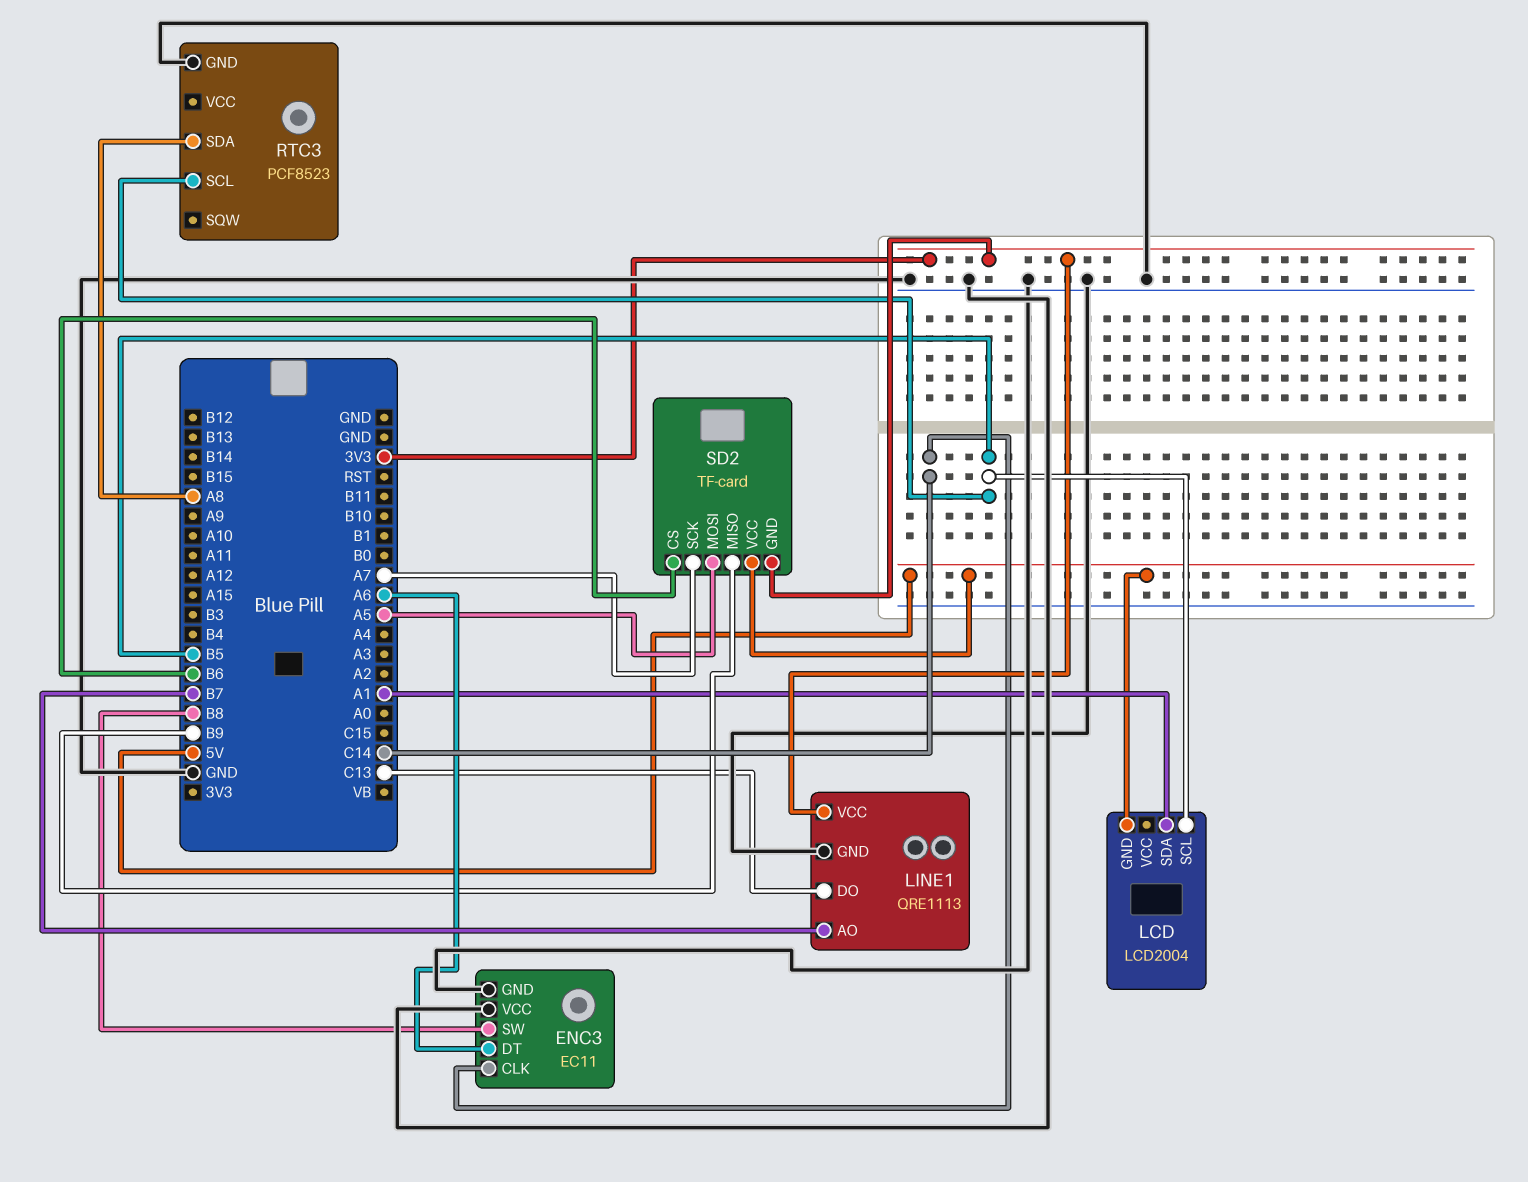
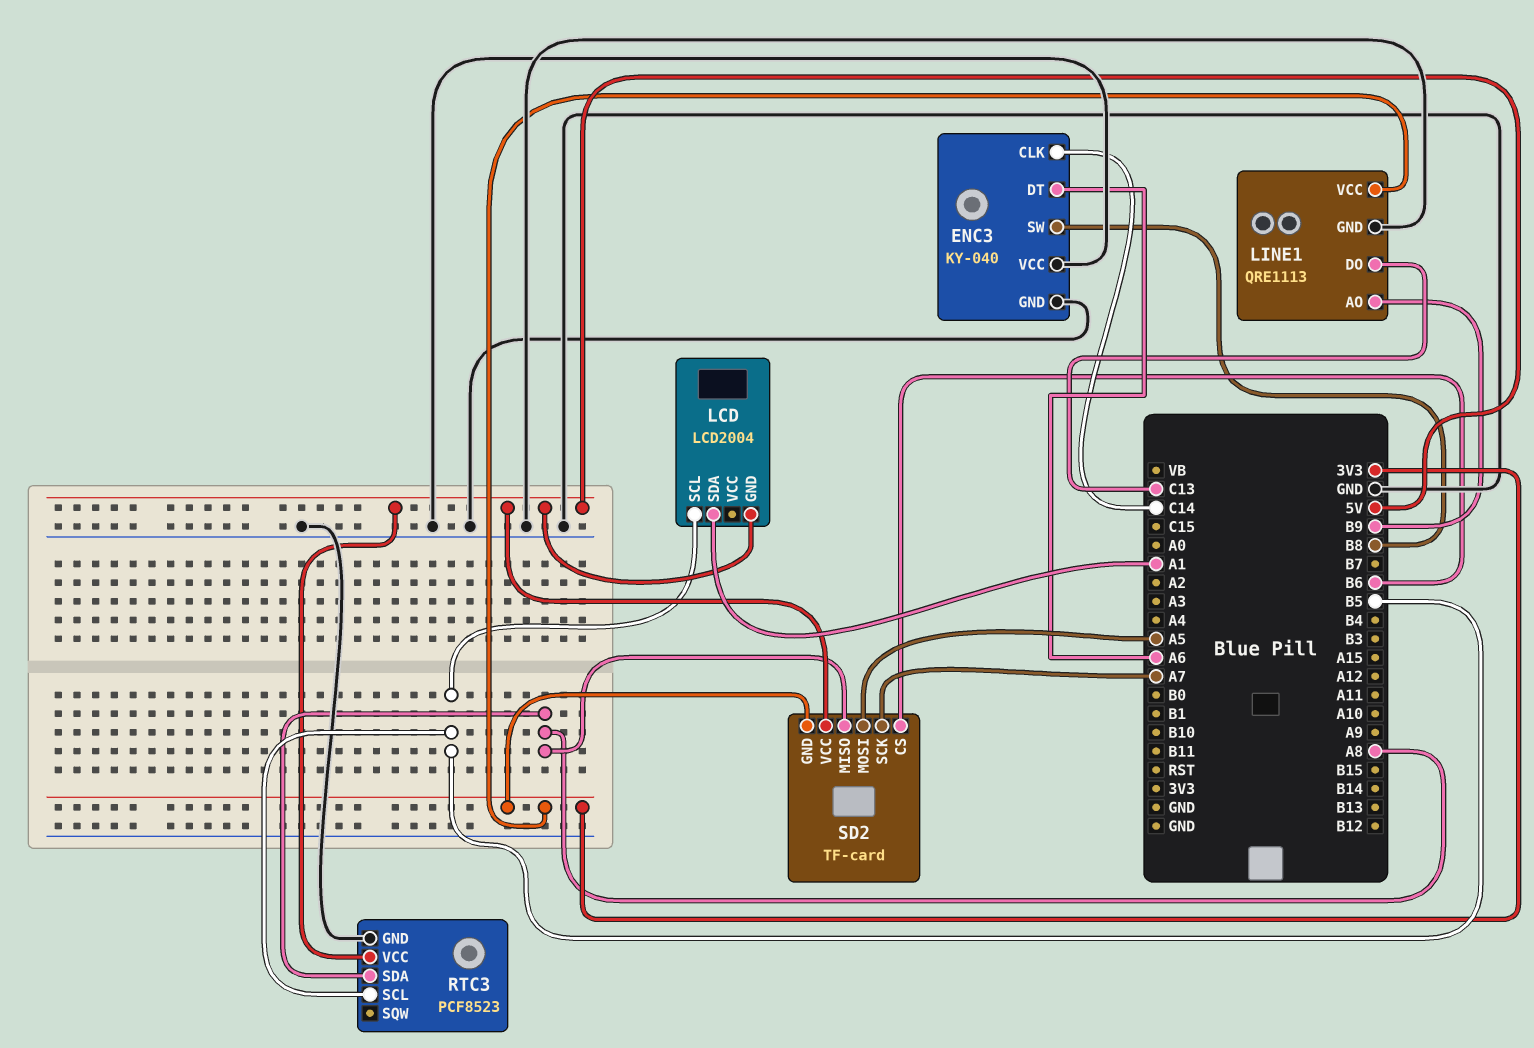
ENC3: EC11 -> KY-040
LINE1 pin AO: B7 -> B9
RTC3 pin VCC: none -> 5V
SD2 pin MISO: B9 -> A8

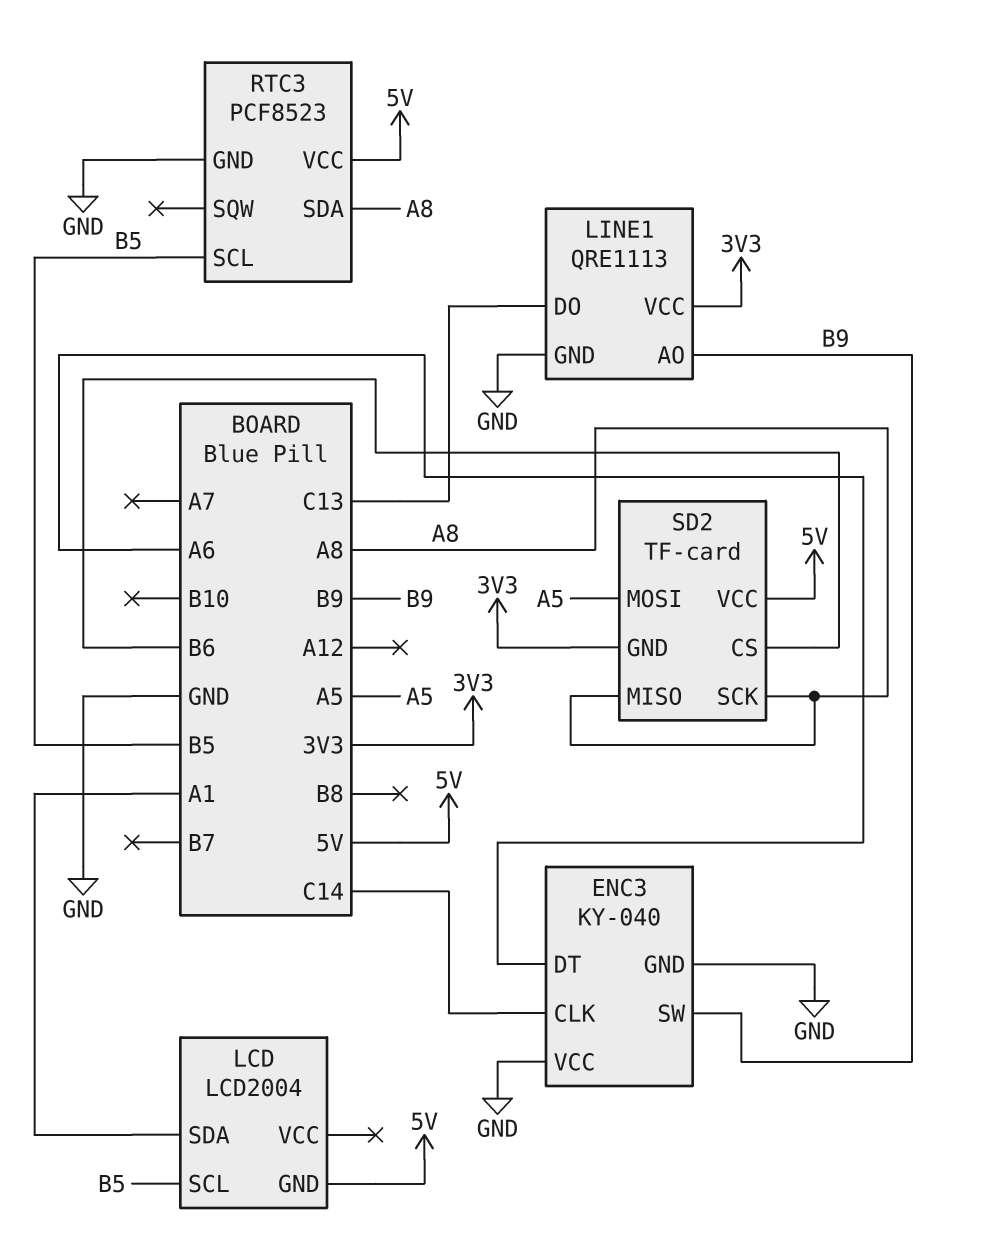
ENC3 pin SW: B8 -> B9
SD2 pin SCK: A7 -> A8

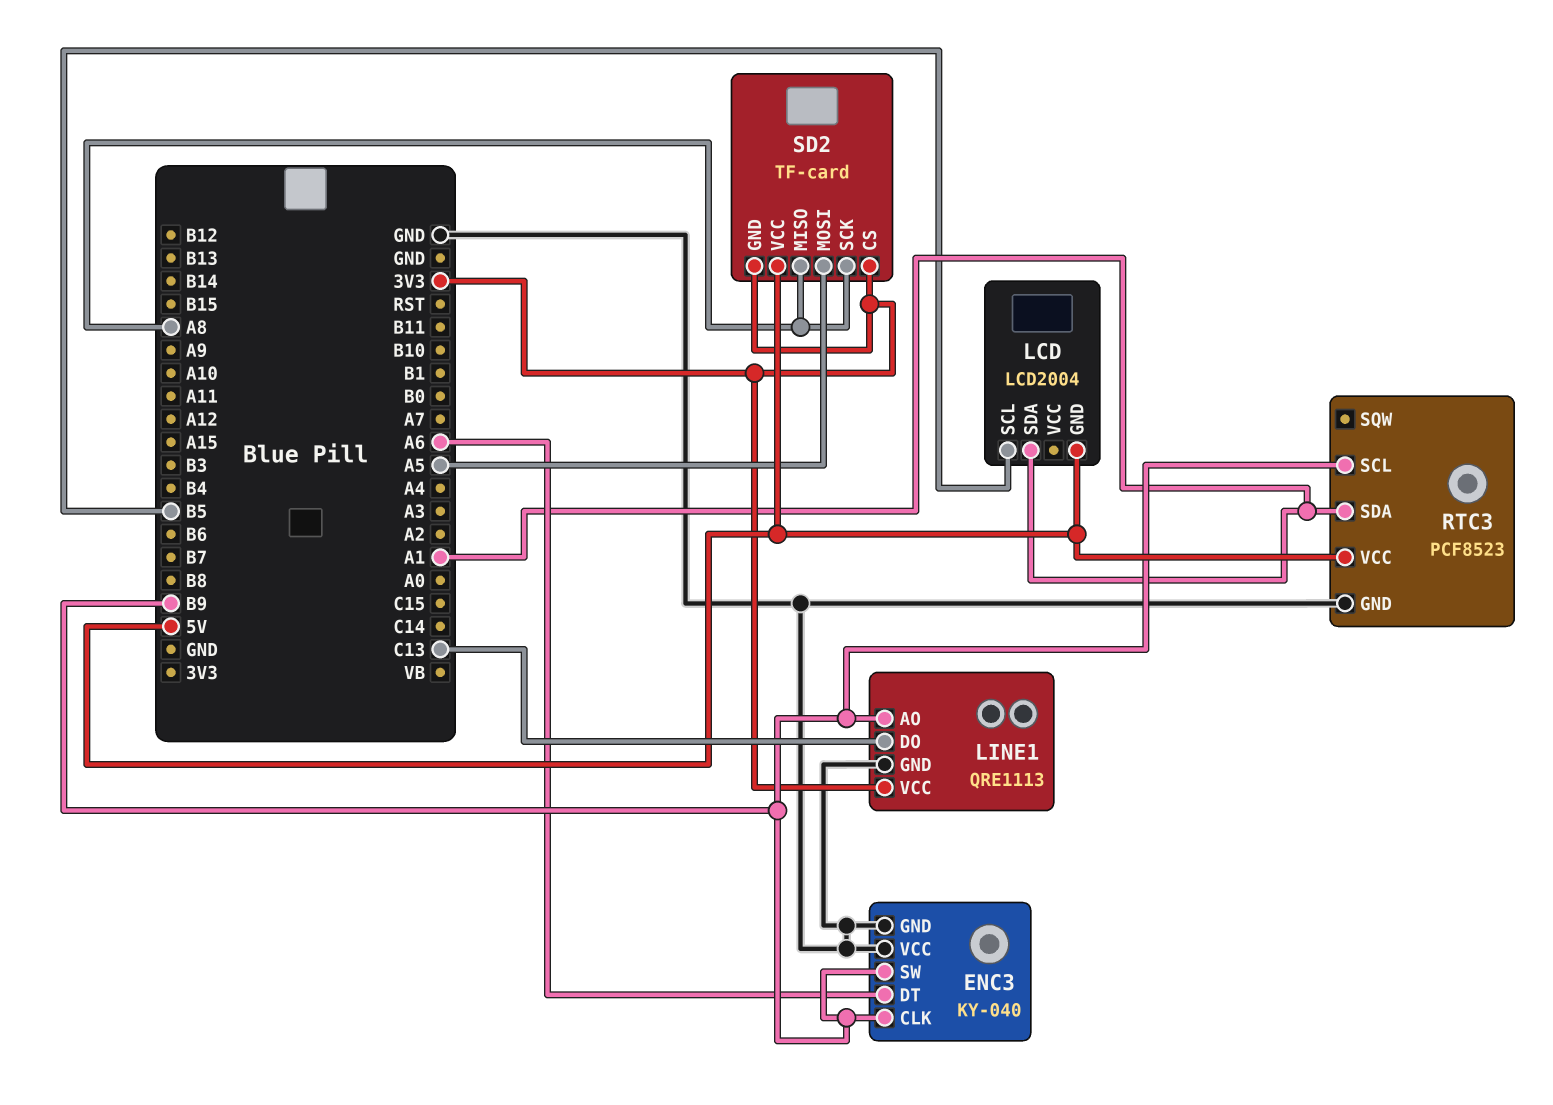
ENC3 pin CLK: C14 -> B9
RTC3 pin SCL: B5 -> B9
RTC3 pin SDA: A8 -> A1
SD2 pin CS: B6 -> 3V3

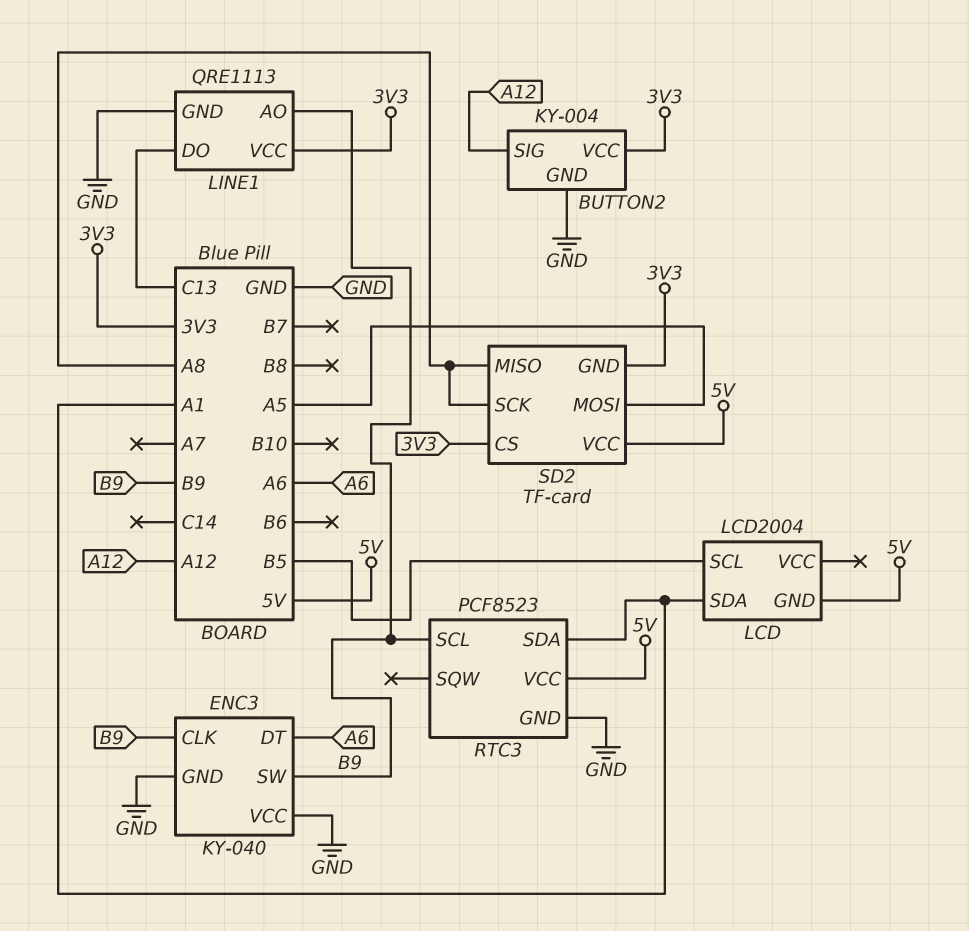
BUTTON2: none -> KY-004
BUTTON2 pin GND: none -> GND
BUTTON2 pin SIG: none -> A12
BUTTON2 pin VCC: none -> 3V3

